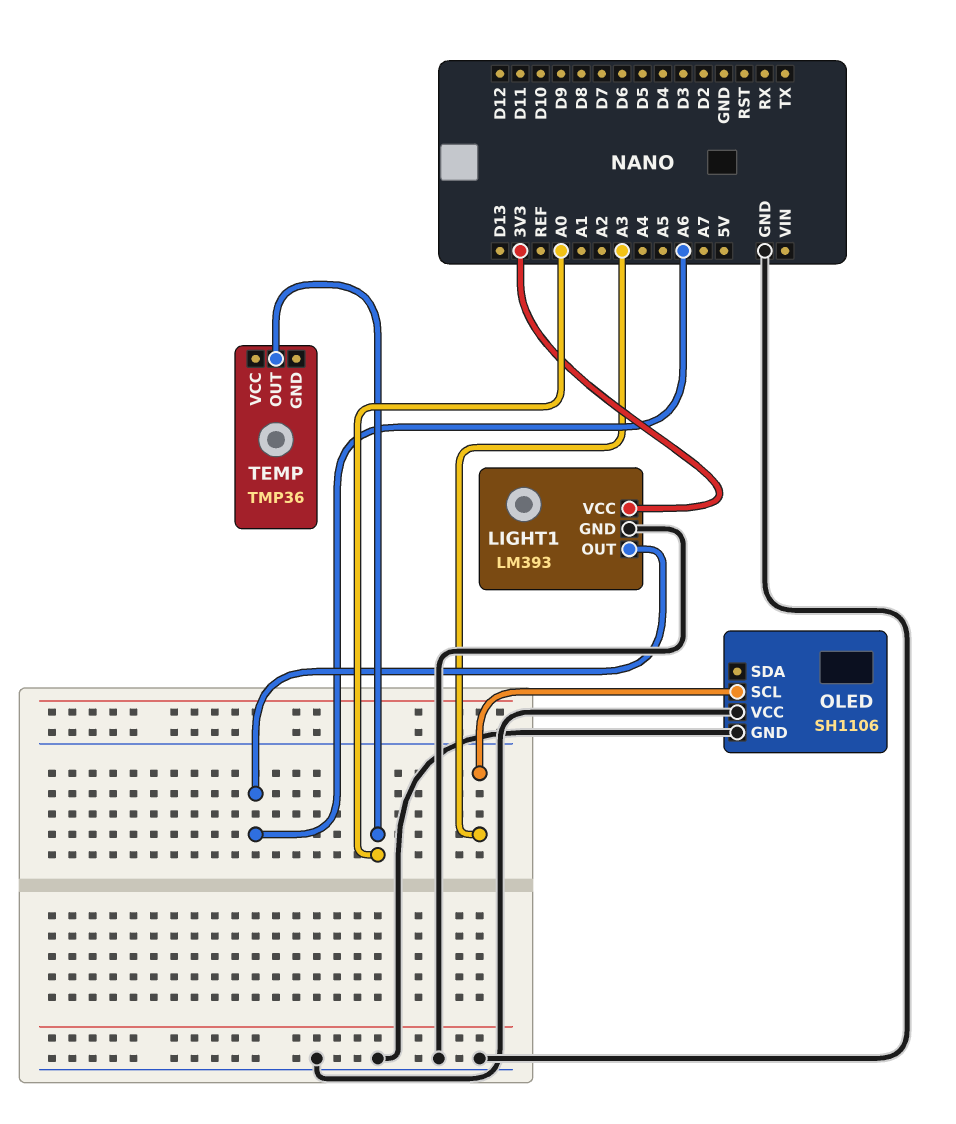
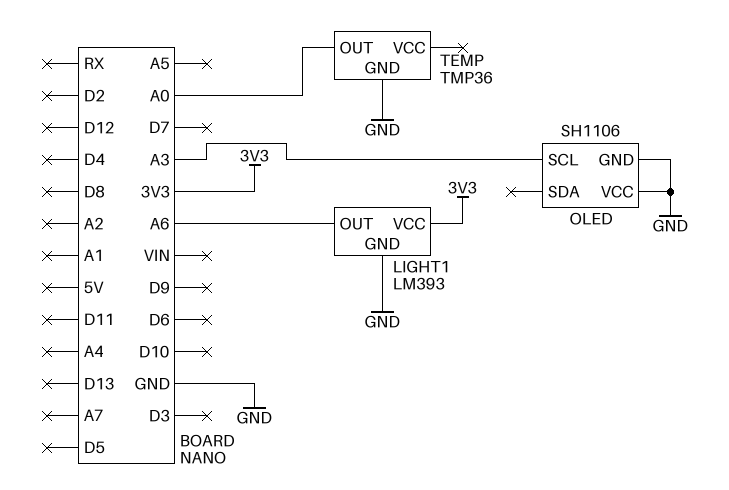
TEMP pin GND: none -> GND

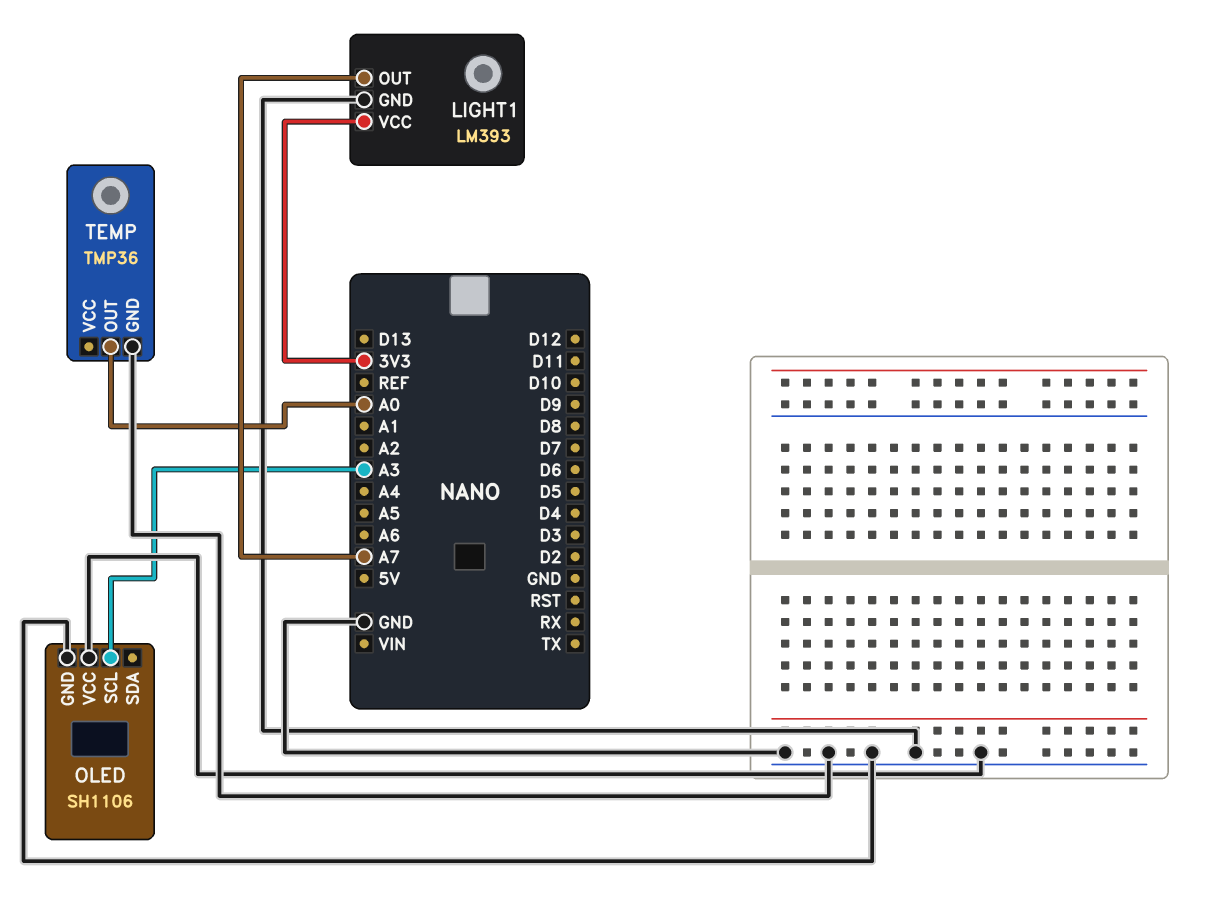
LIGHT1 pin OUT: A6 -> A7

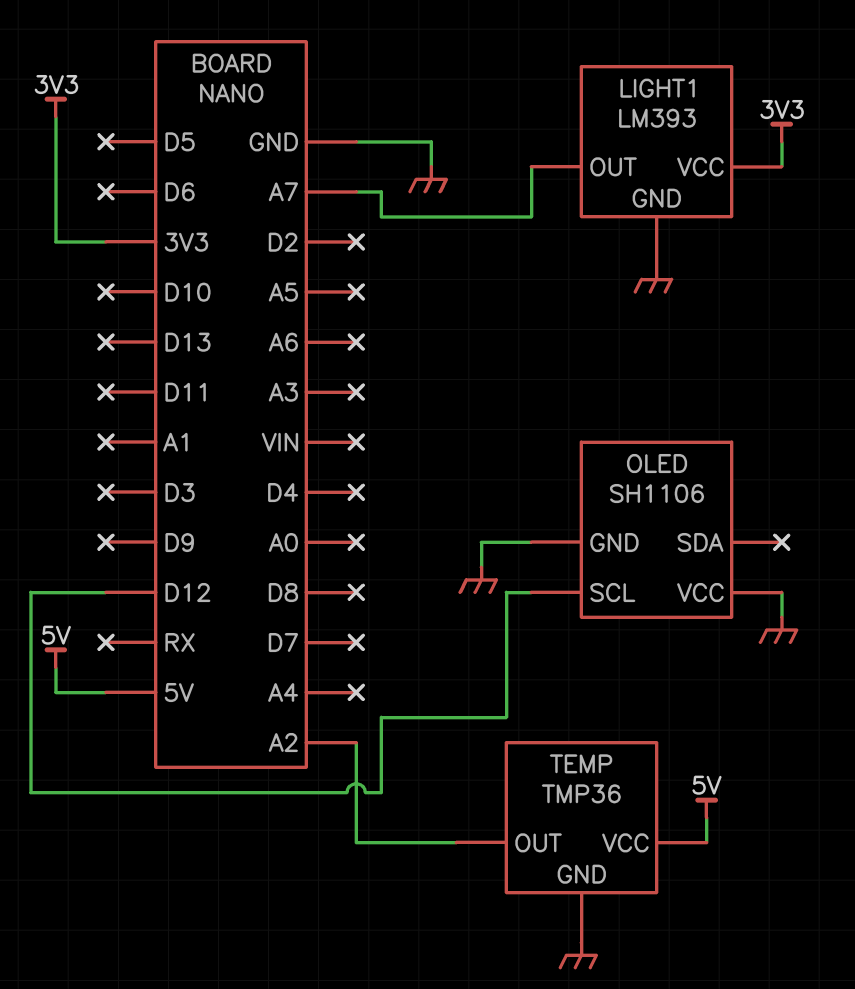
OLED pin SCL: A3 -> D12
TEMP pin OUT: A0 -> A2
TEMP pin VCC: none -> 5V

